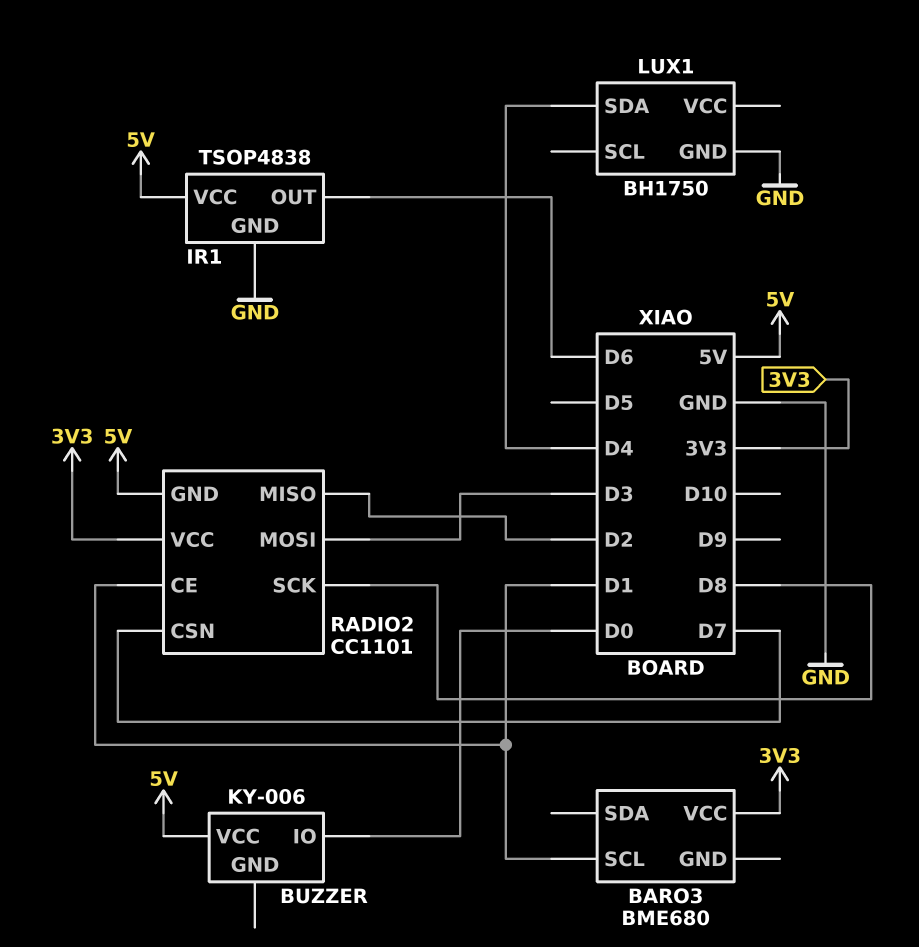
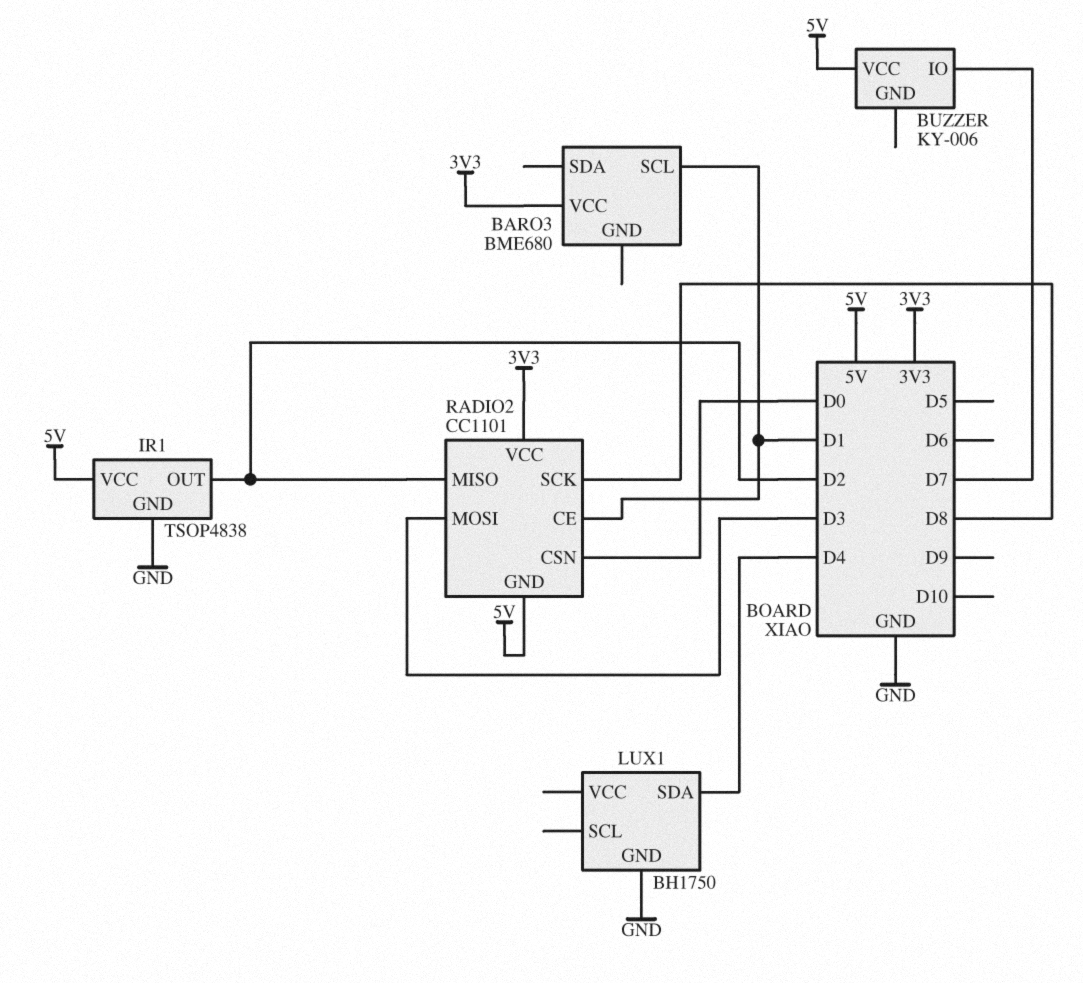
BUZZER pin IO: D0 -> D7
IR1 pin OUT: D6 -> D2
RADIO2 pin CSN: D7 -> D0

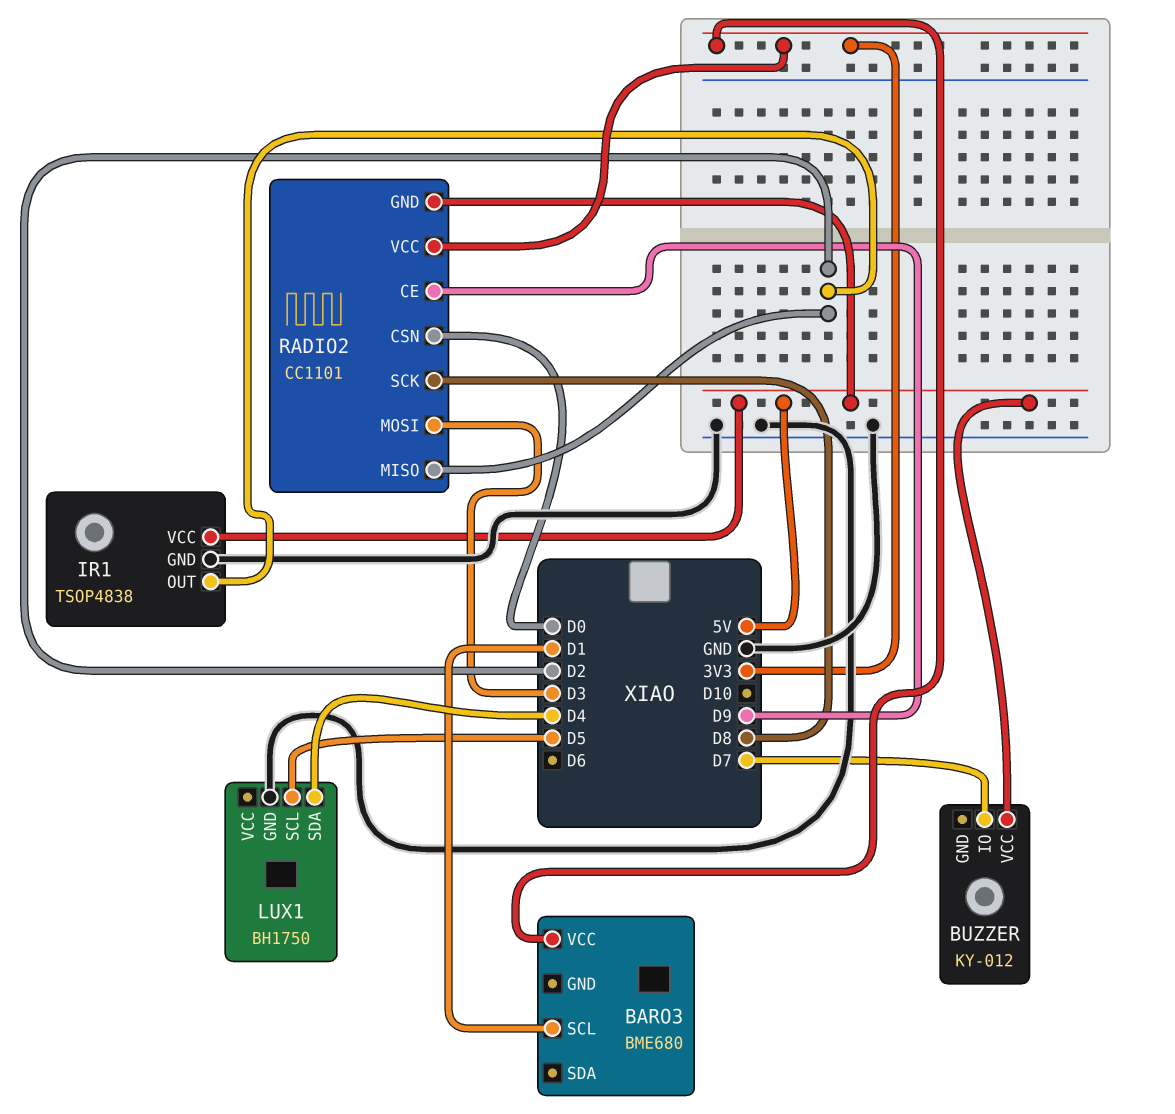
BUZZER: KY-006 -> KY-012
LUX1 pin SCL: none -> D5
RADIO2 pin CE: D1 -> D9

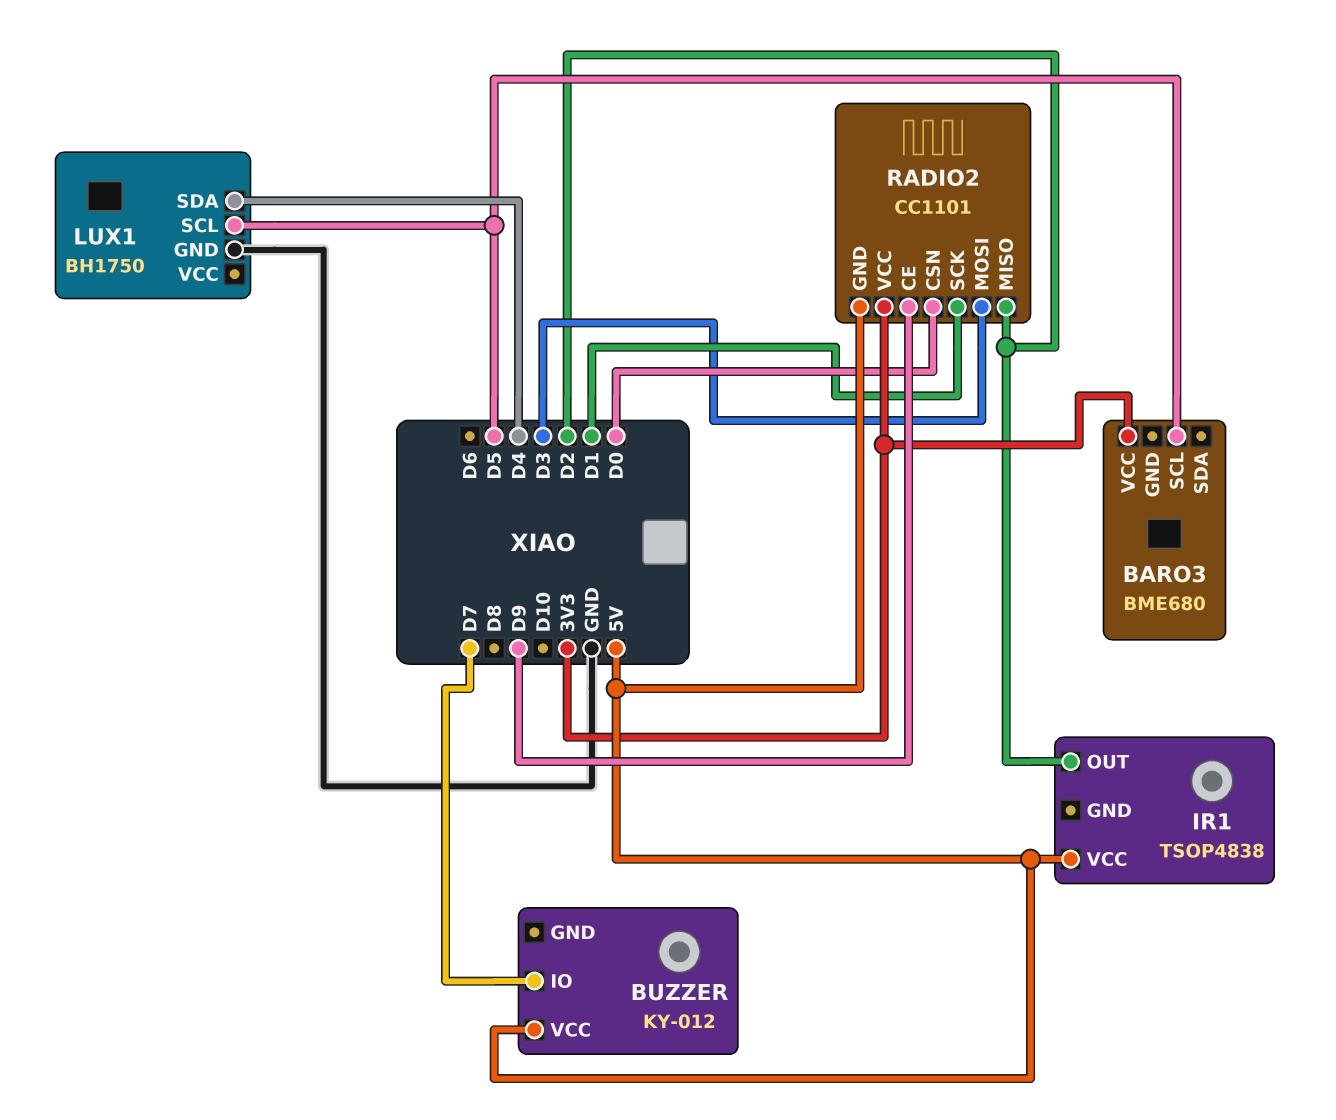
BARO3 pin SCL: D1 -> D5
IR1 pin GND: GND -> none
RADIO2 pin SCK: D8 -> D1

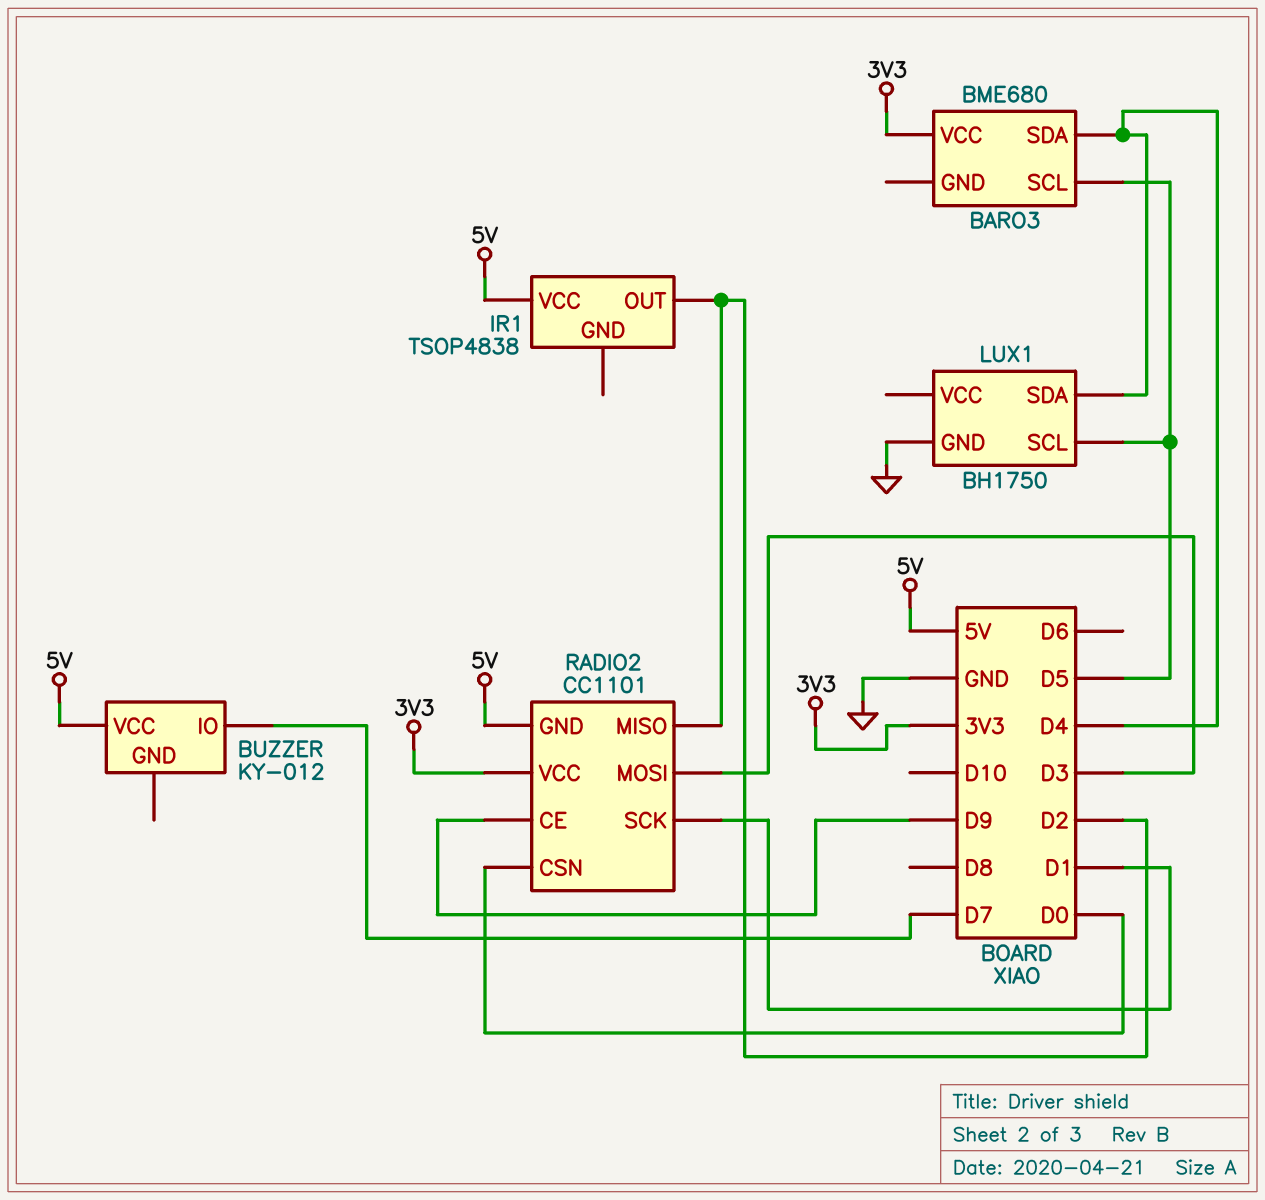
BARO3 pin SDA: none -> D4

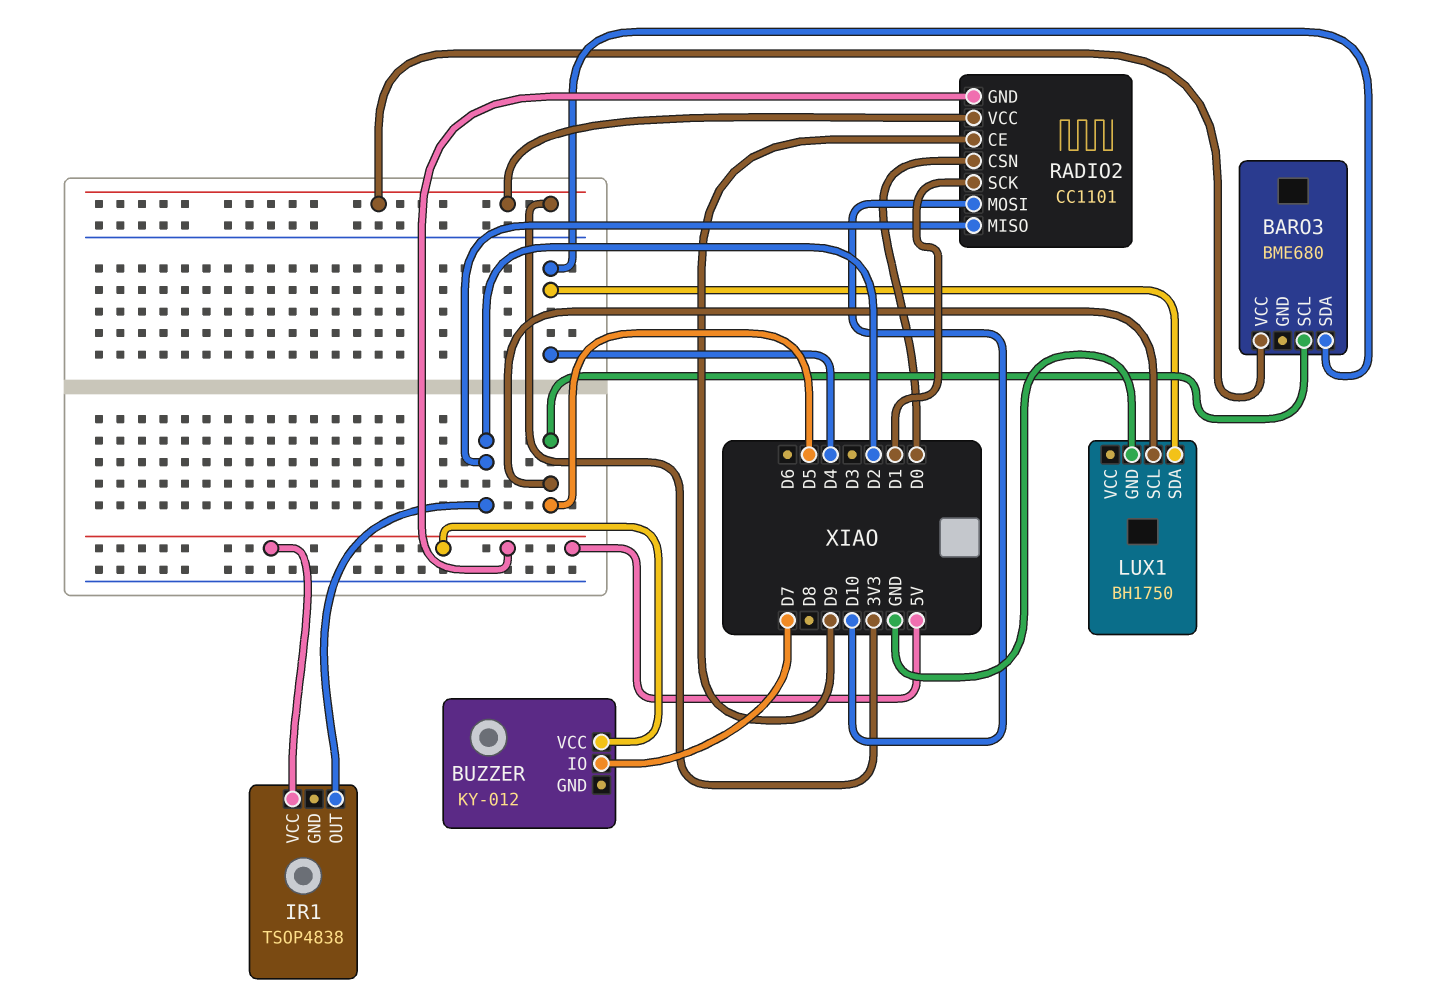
RADIO2 pin MOSI: D3 -> D10

